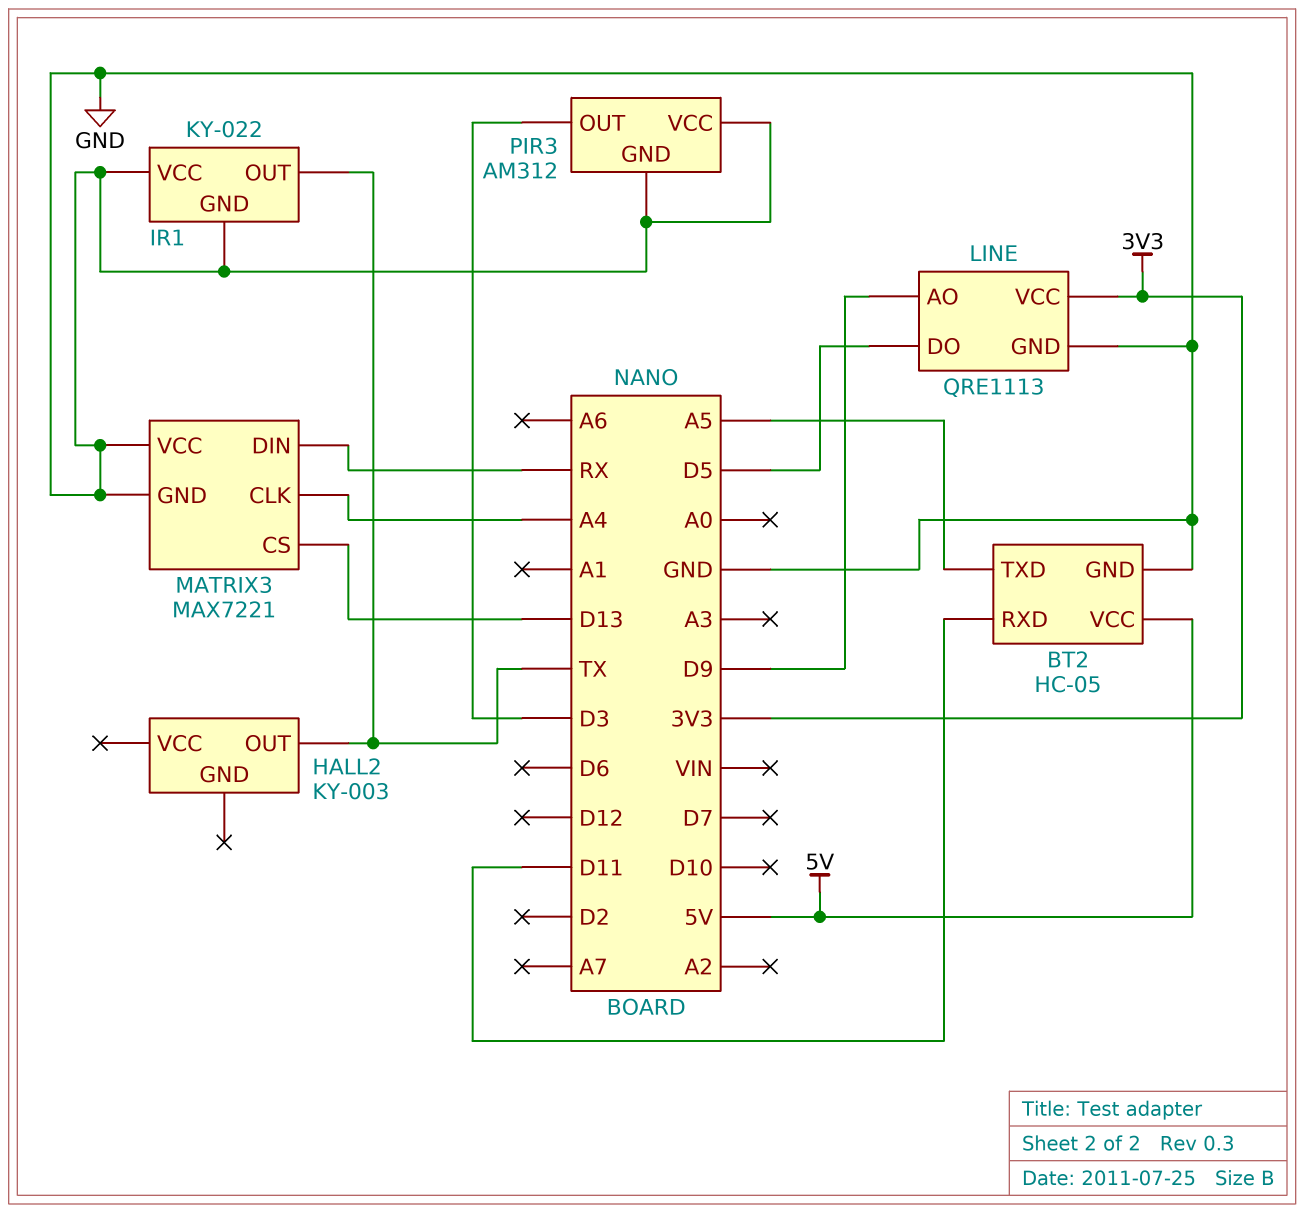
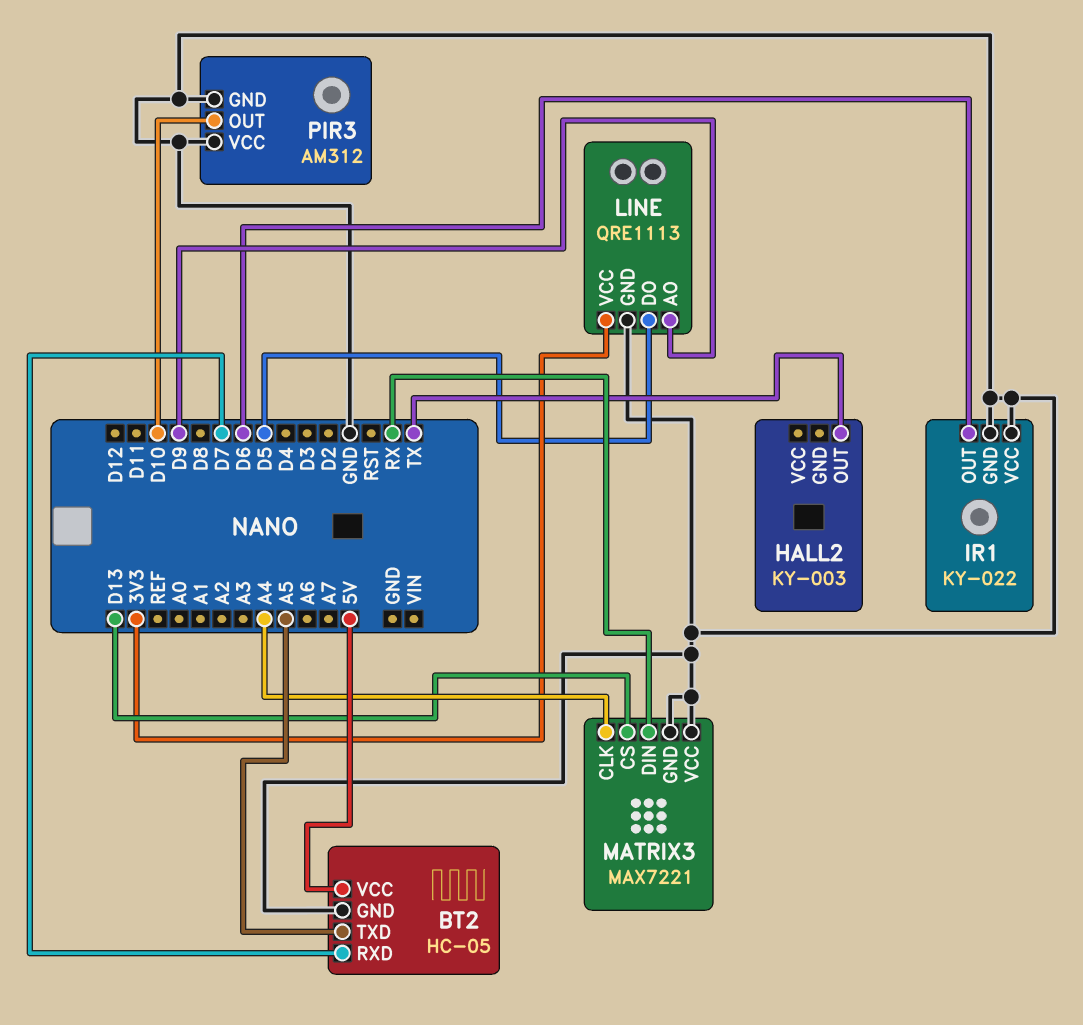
BT2 pin RXD: D11 -> D7
IR1 pin OUT: TX -> D6
PIR3 pin OUT: D3 -> D10

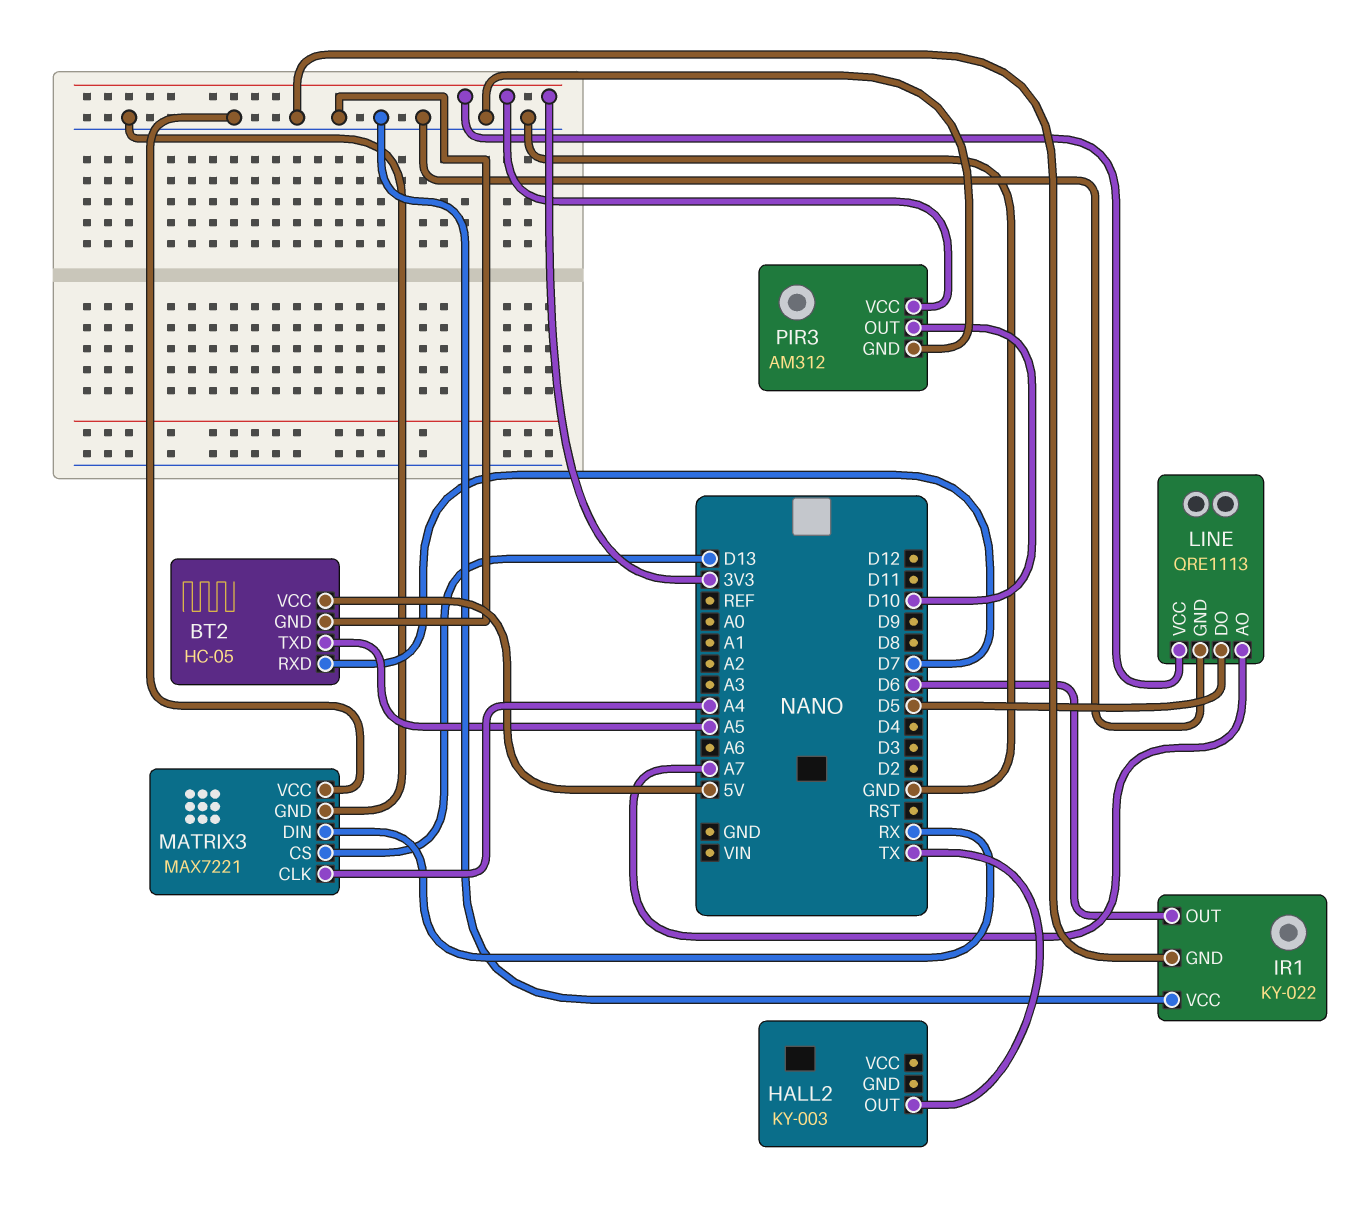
LINE pin AO: D9 -> A7
PIR3 pin VCC: GND -> 3V3

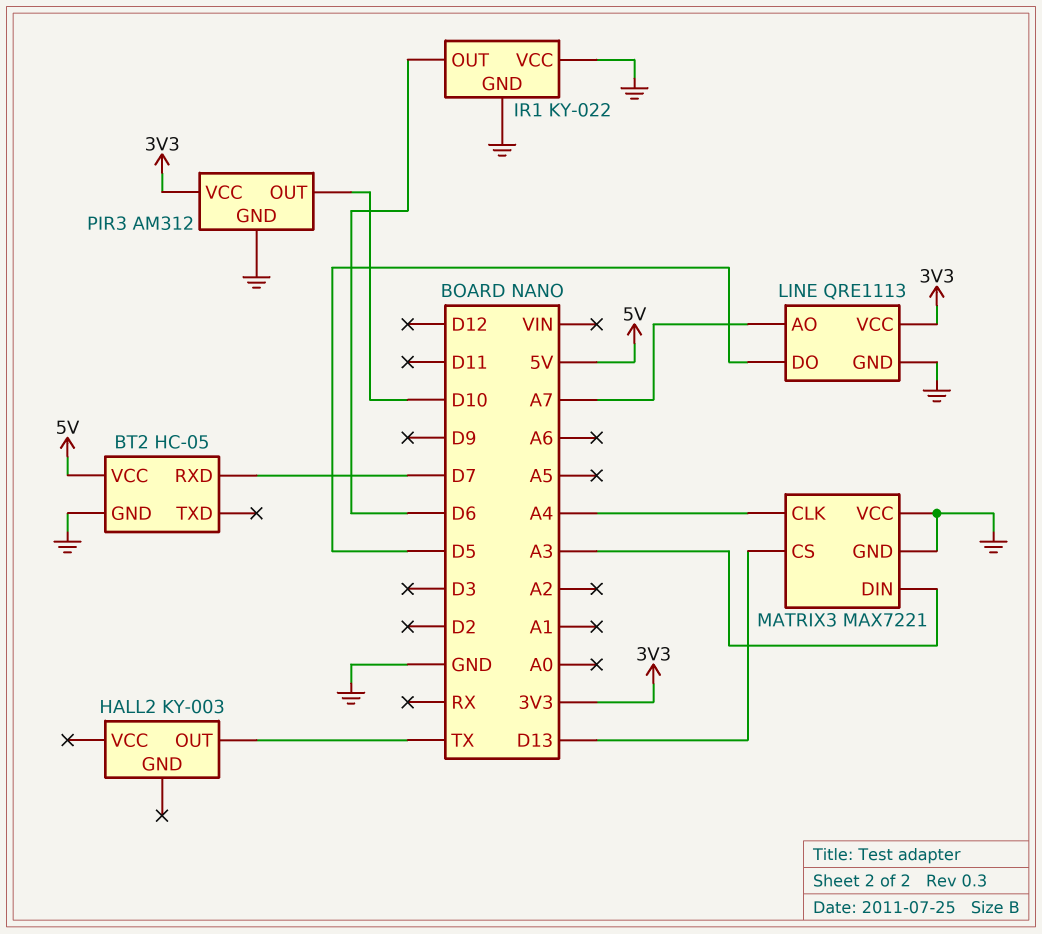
BT2 pin TXD: A5 -> none
MATRIX3 pin DIN: RX -> A3

